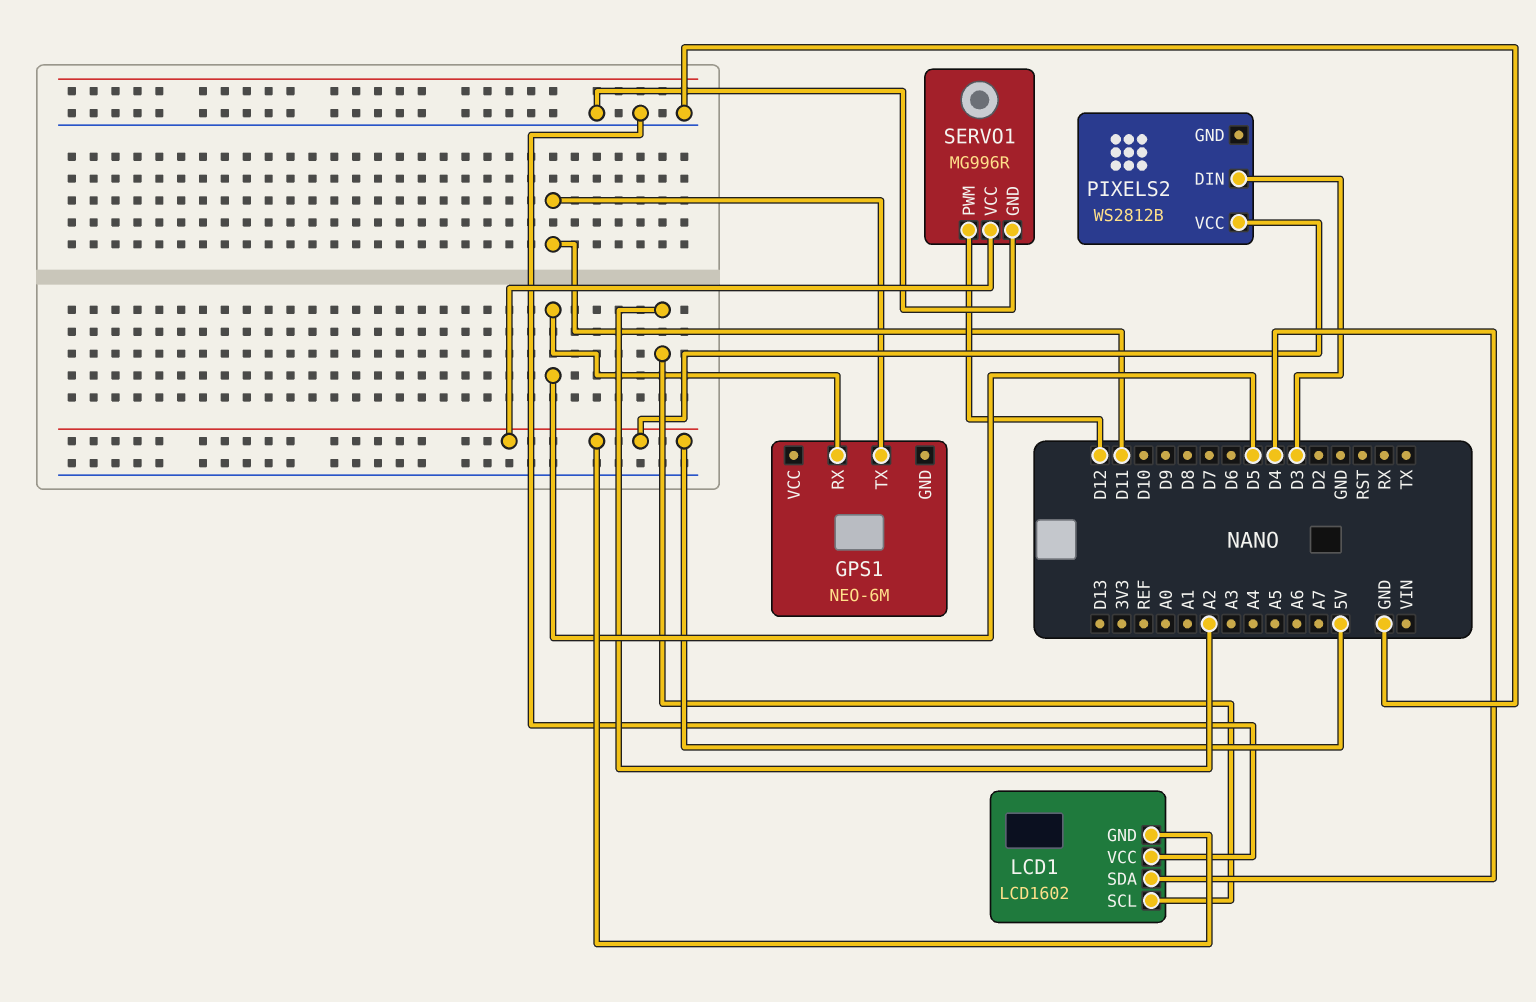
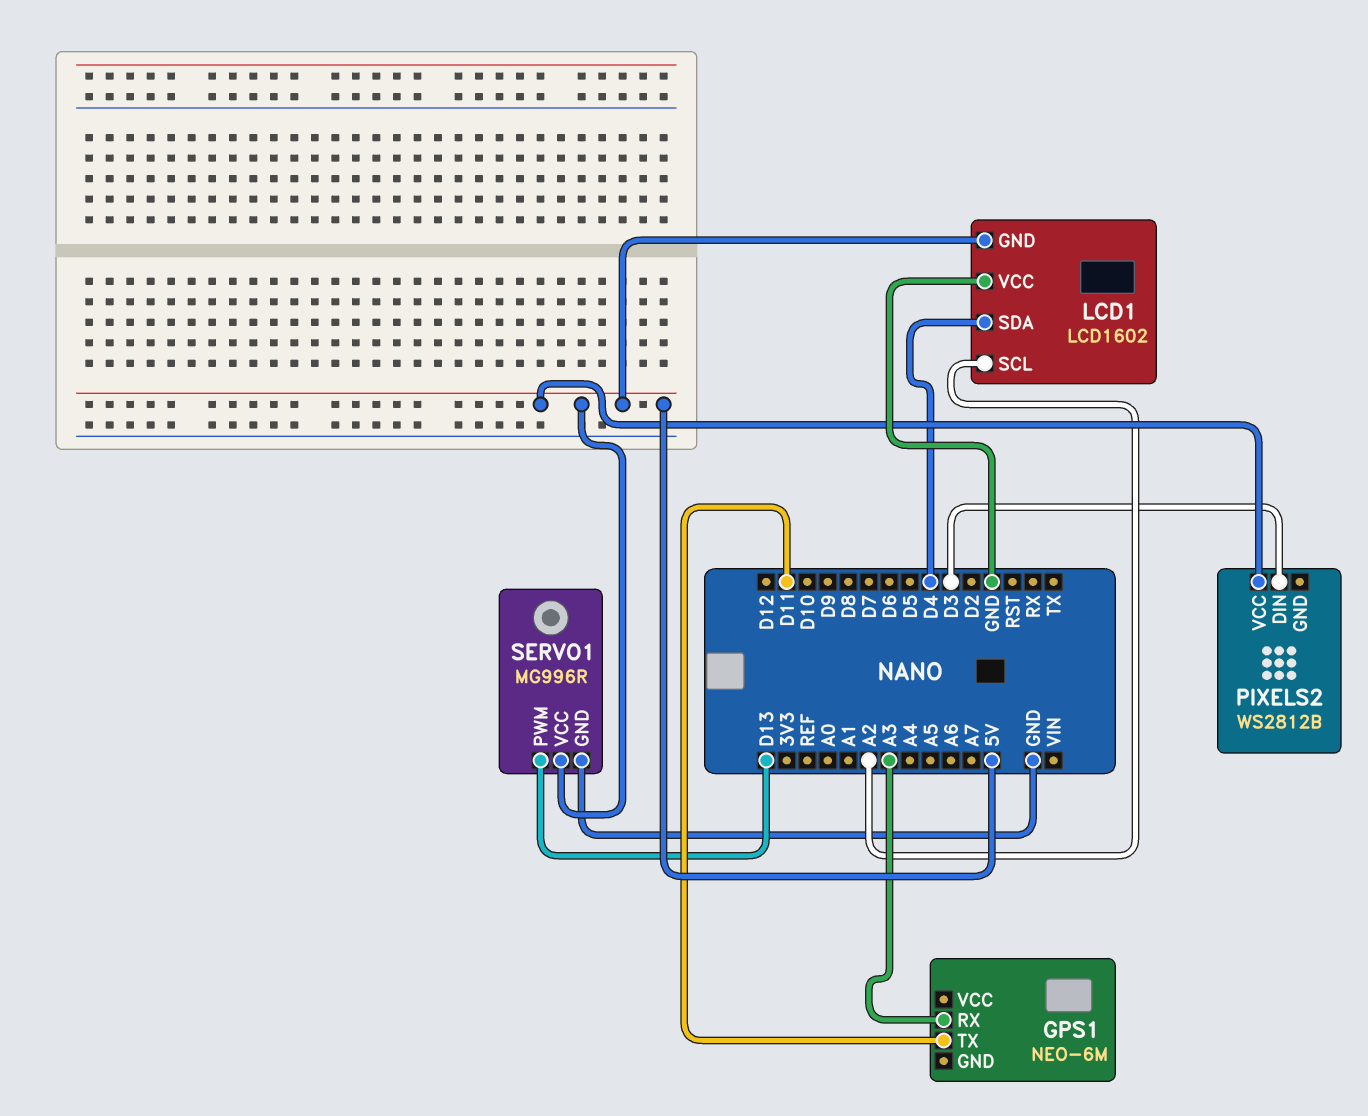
GPS1 pin RX: D5 -> A3
SERVO1 pin PWM: D12 -> D13

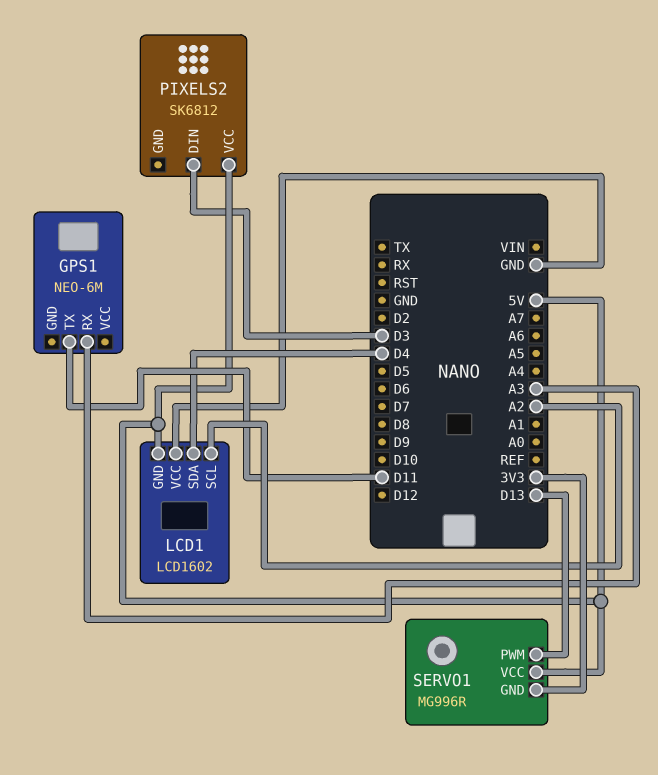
PIXELS2: WS2812B -> SK6812
SERVO1 pin GND: GND -> 3V3

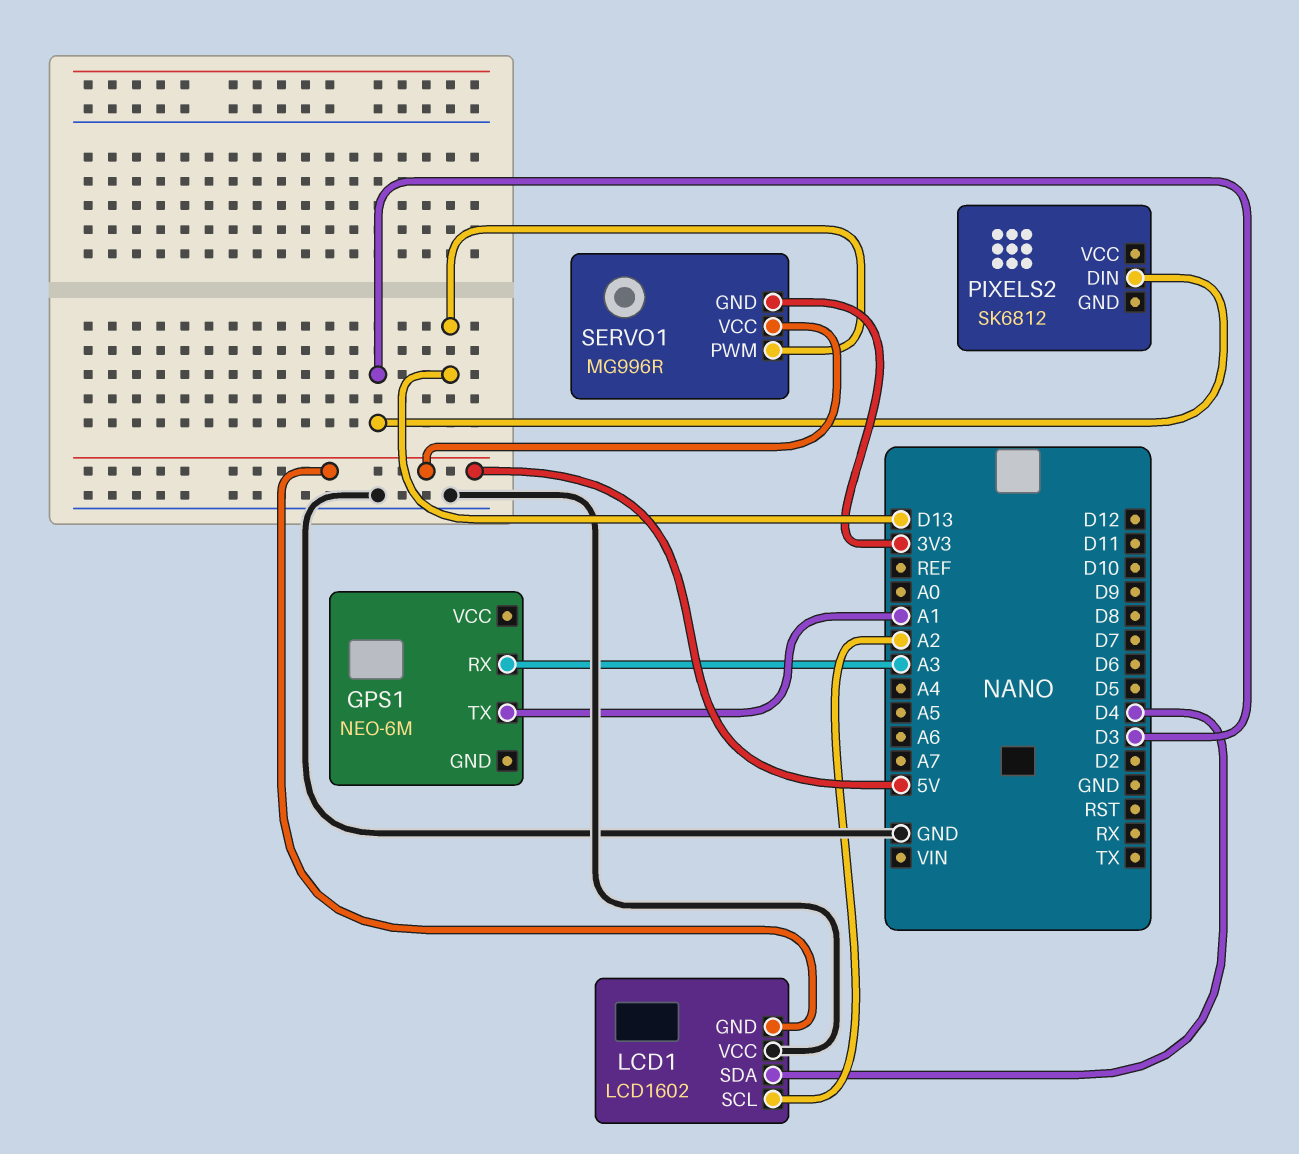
GPS1 pin TX: D11 -> A1
PIXELS2 pin VCC: 5V -> none

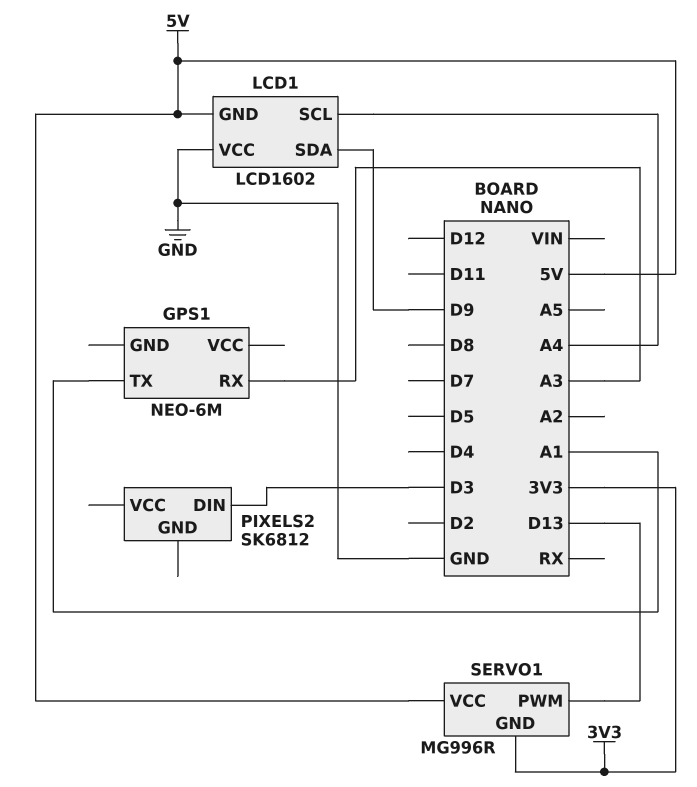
LCD1 pin SCL: A2 -> A4
LCD1 pin SDA: D4 -> D9

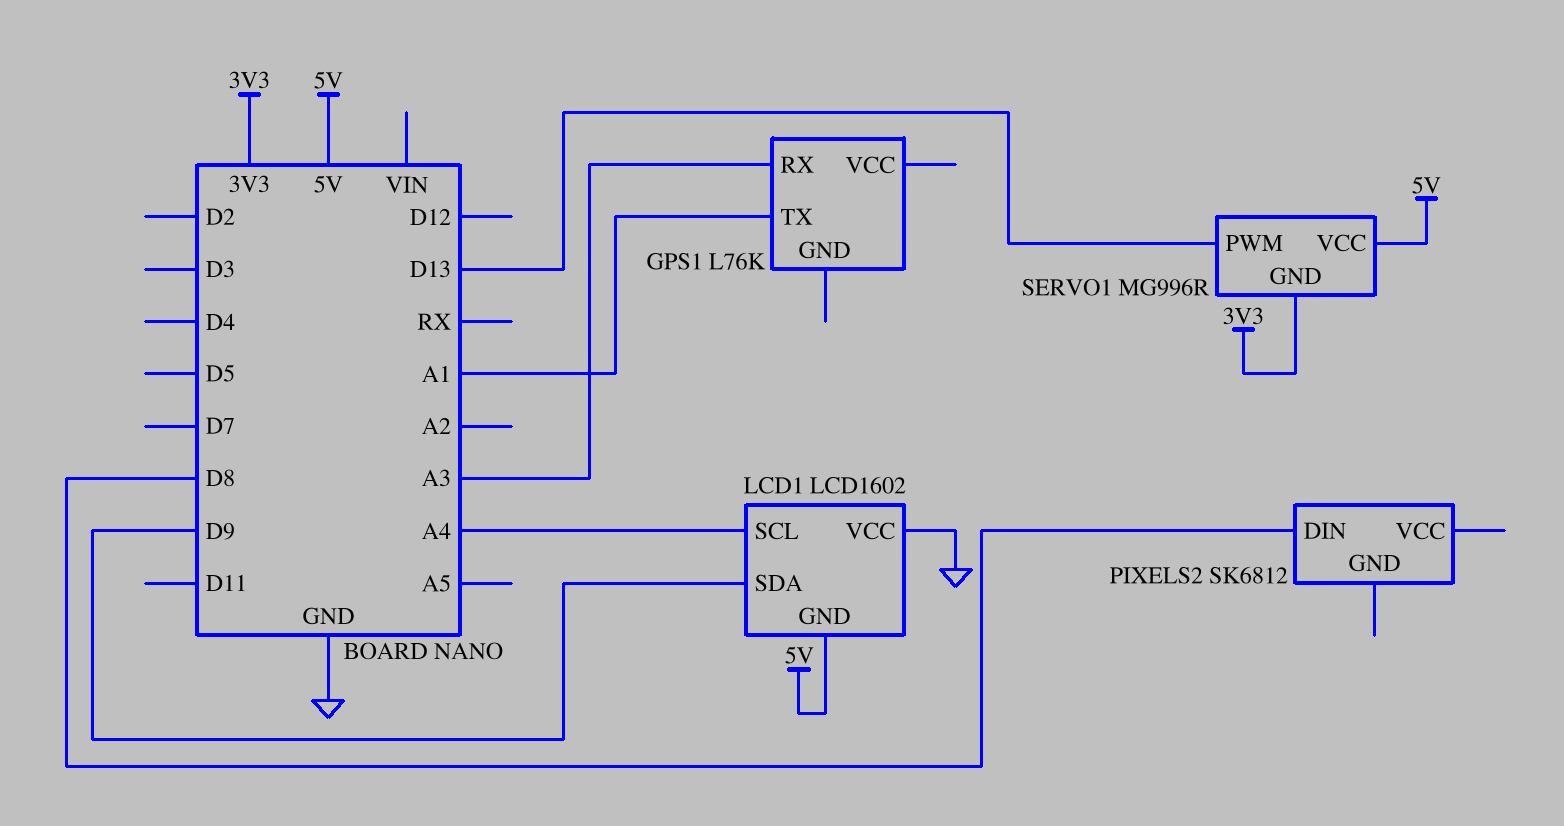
GPS1: NEO-6M -> L76K
PIXELS2 pin DIN: D3 -> D8

